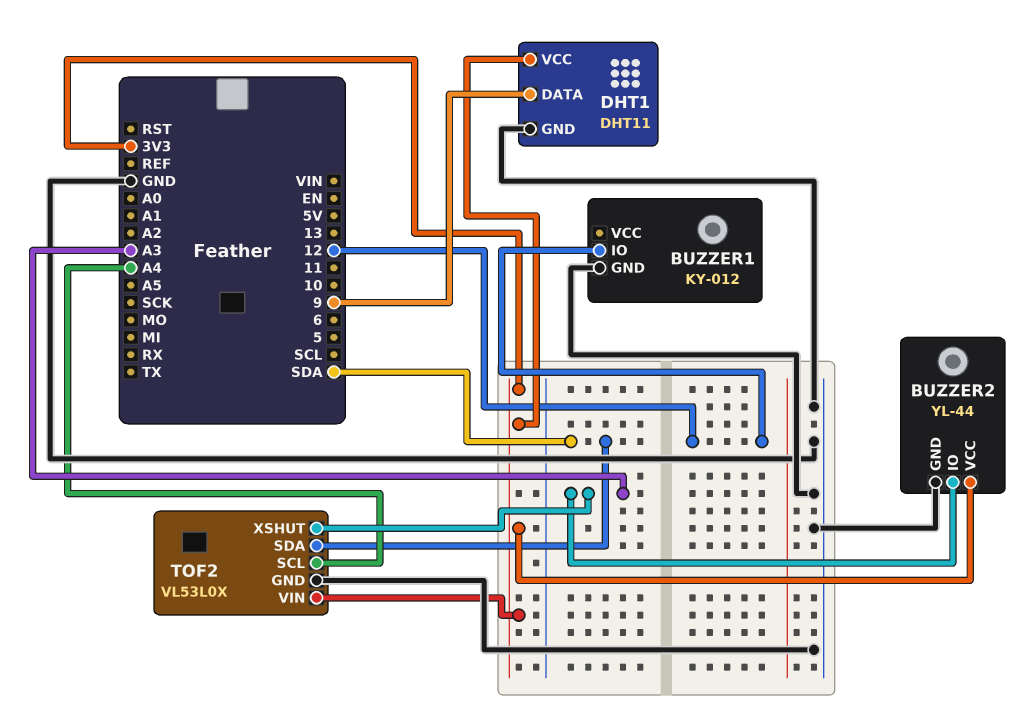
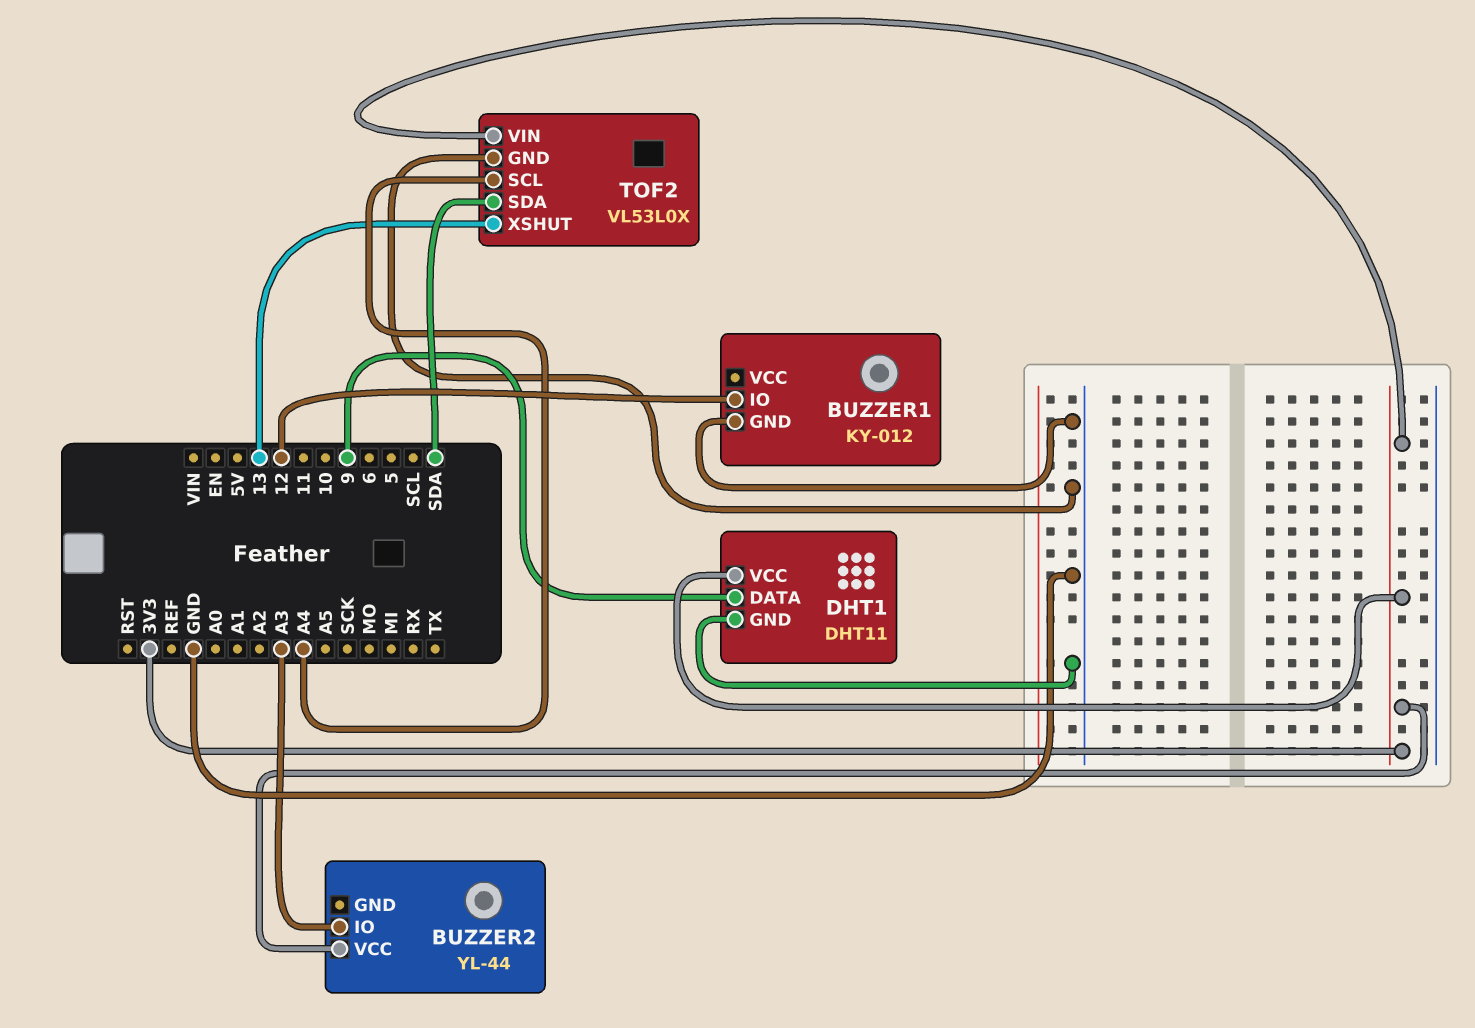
BUZZER2 pin GND: GND -> none
TOF2 pin XSHUT: A3 -> 13

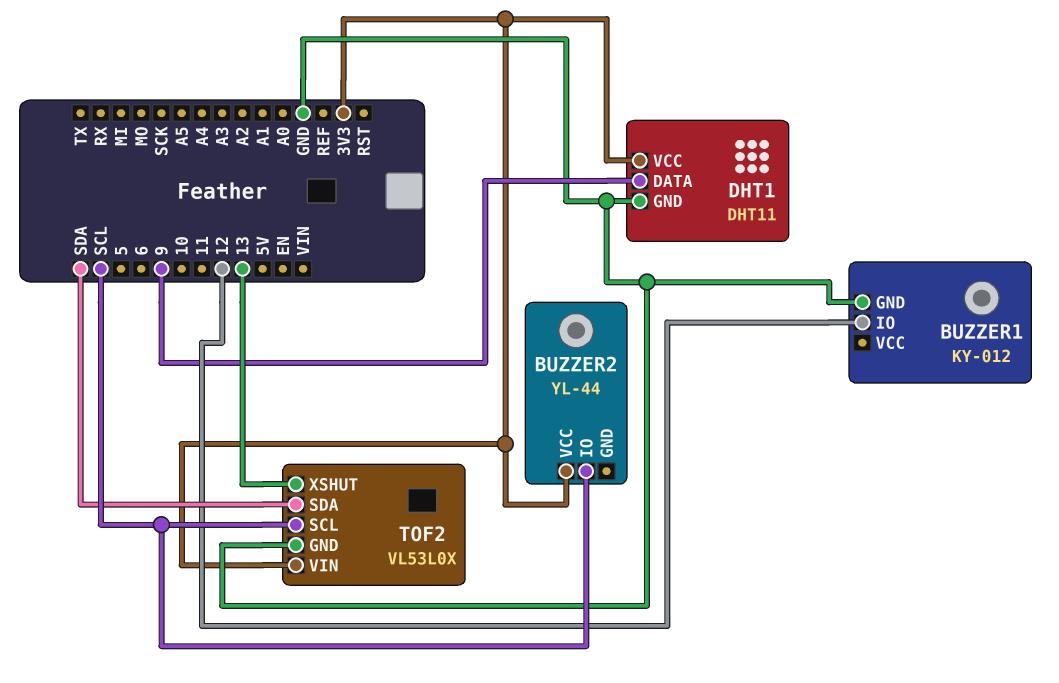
BUZZER2 pin IO: A3 -> SCL
TOF2 pin SCL: A4 -> SCL

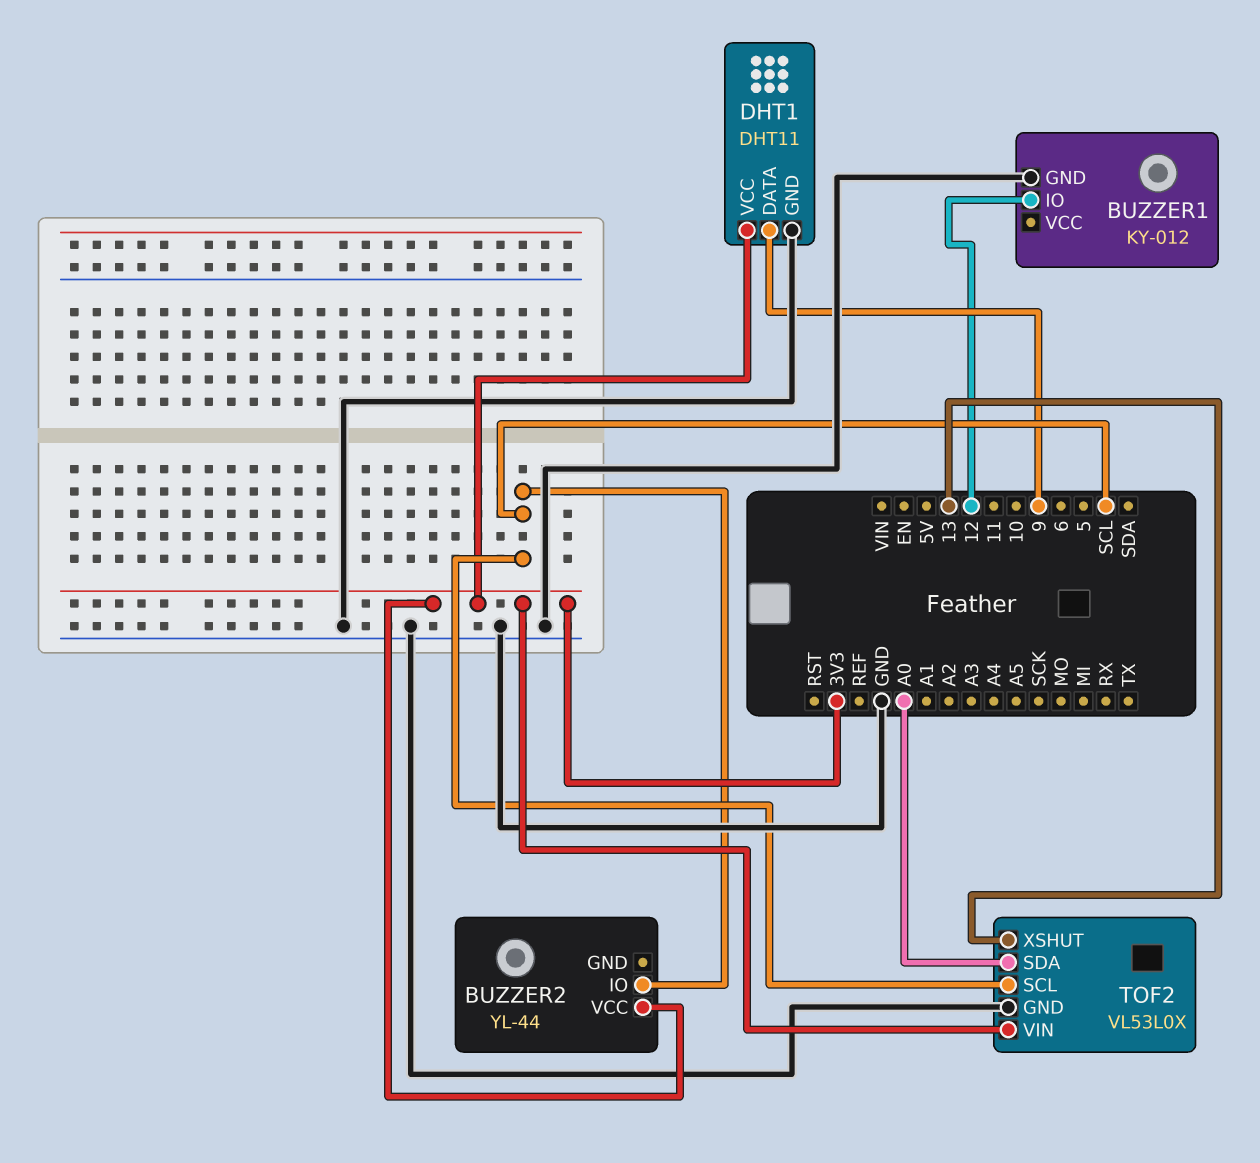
TOF2 pin SDA: SDA -> A0

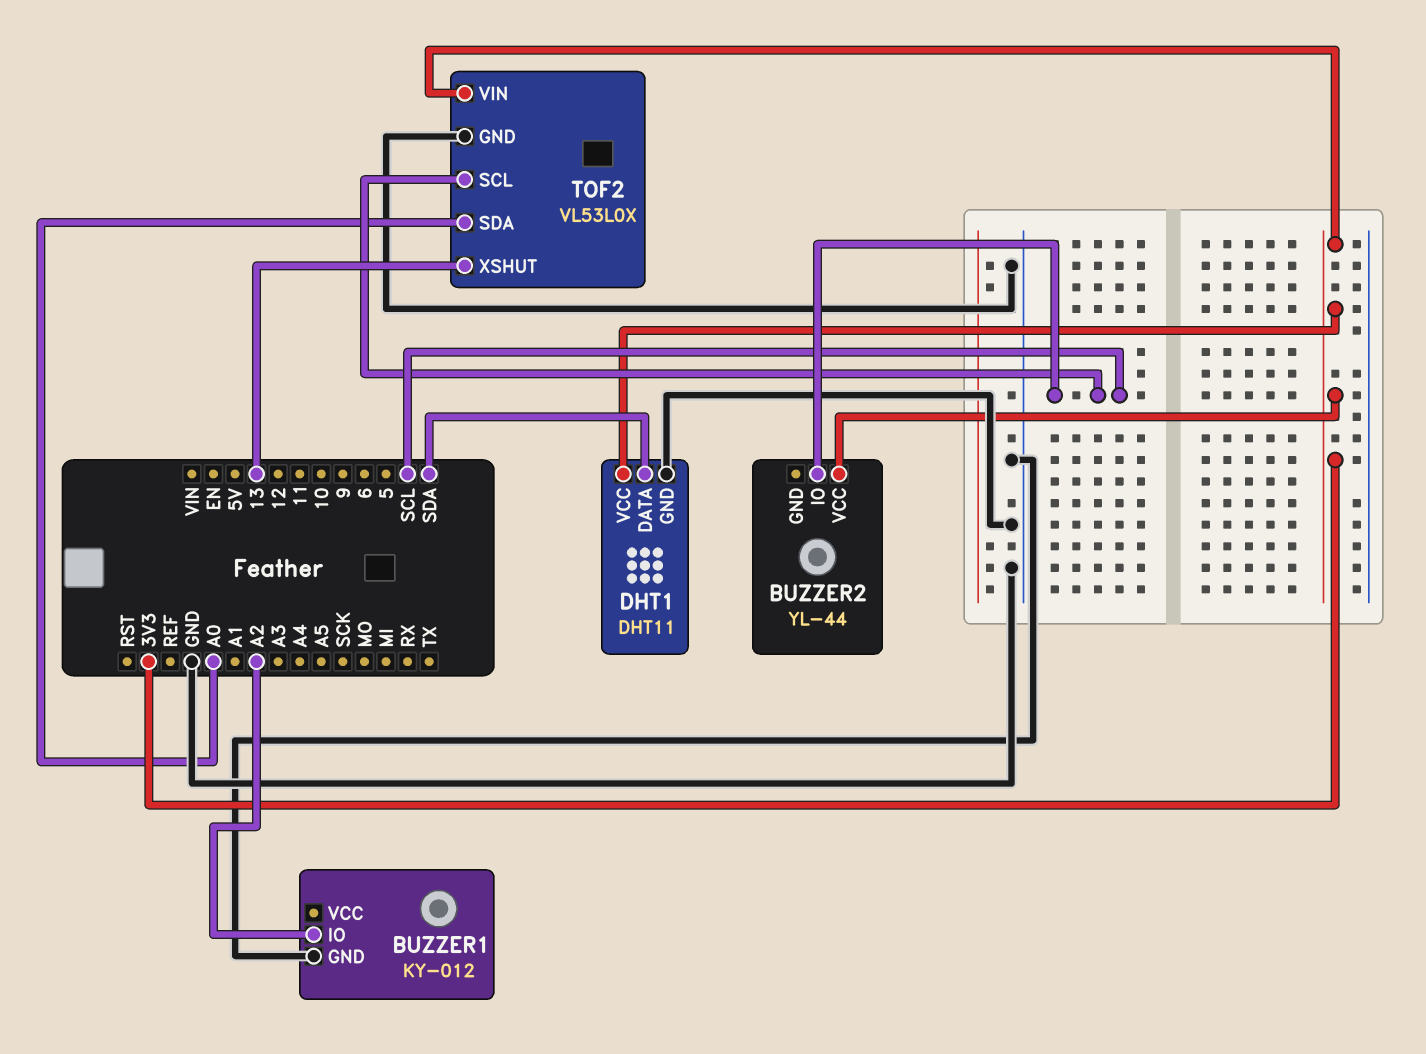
BUZZER1 pin IO: 12 -> A2
DHT1 pin DATA: 9 -> SDA

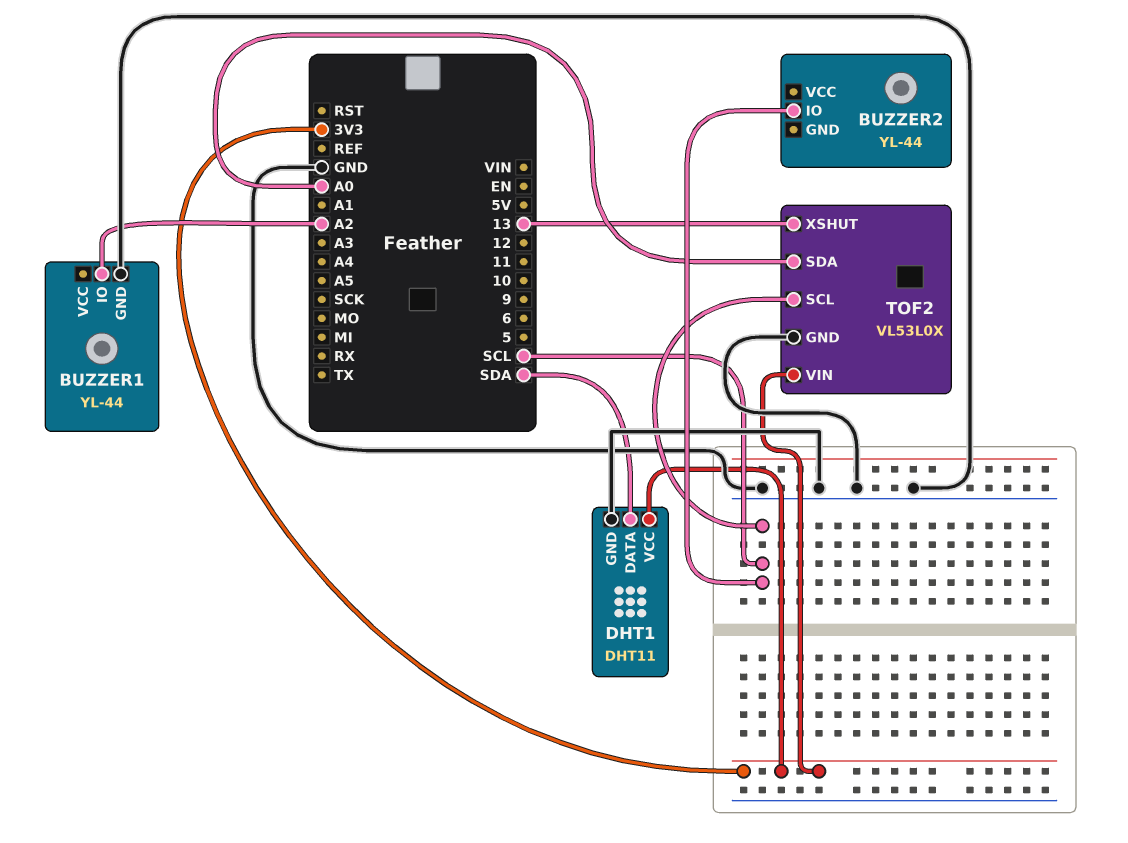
BUZZER1: KY-012 -> YL-44
BUZZER2 pin VCC: 3V3 -> none

